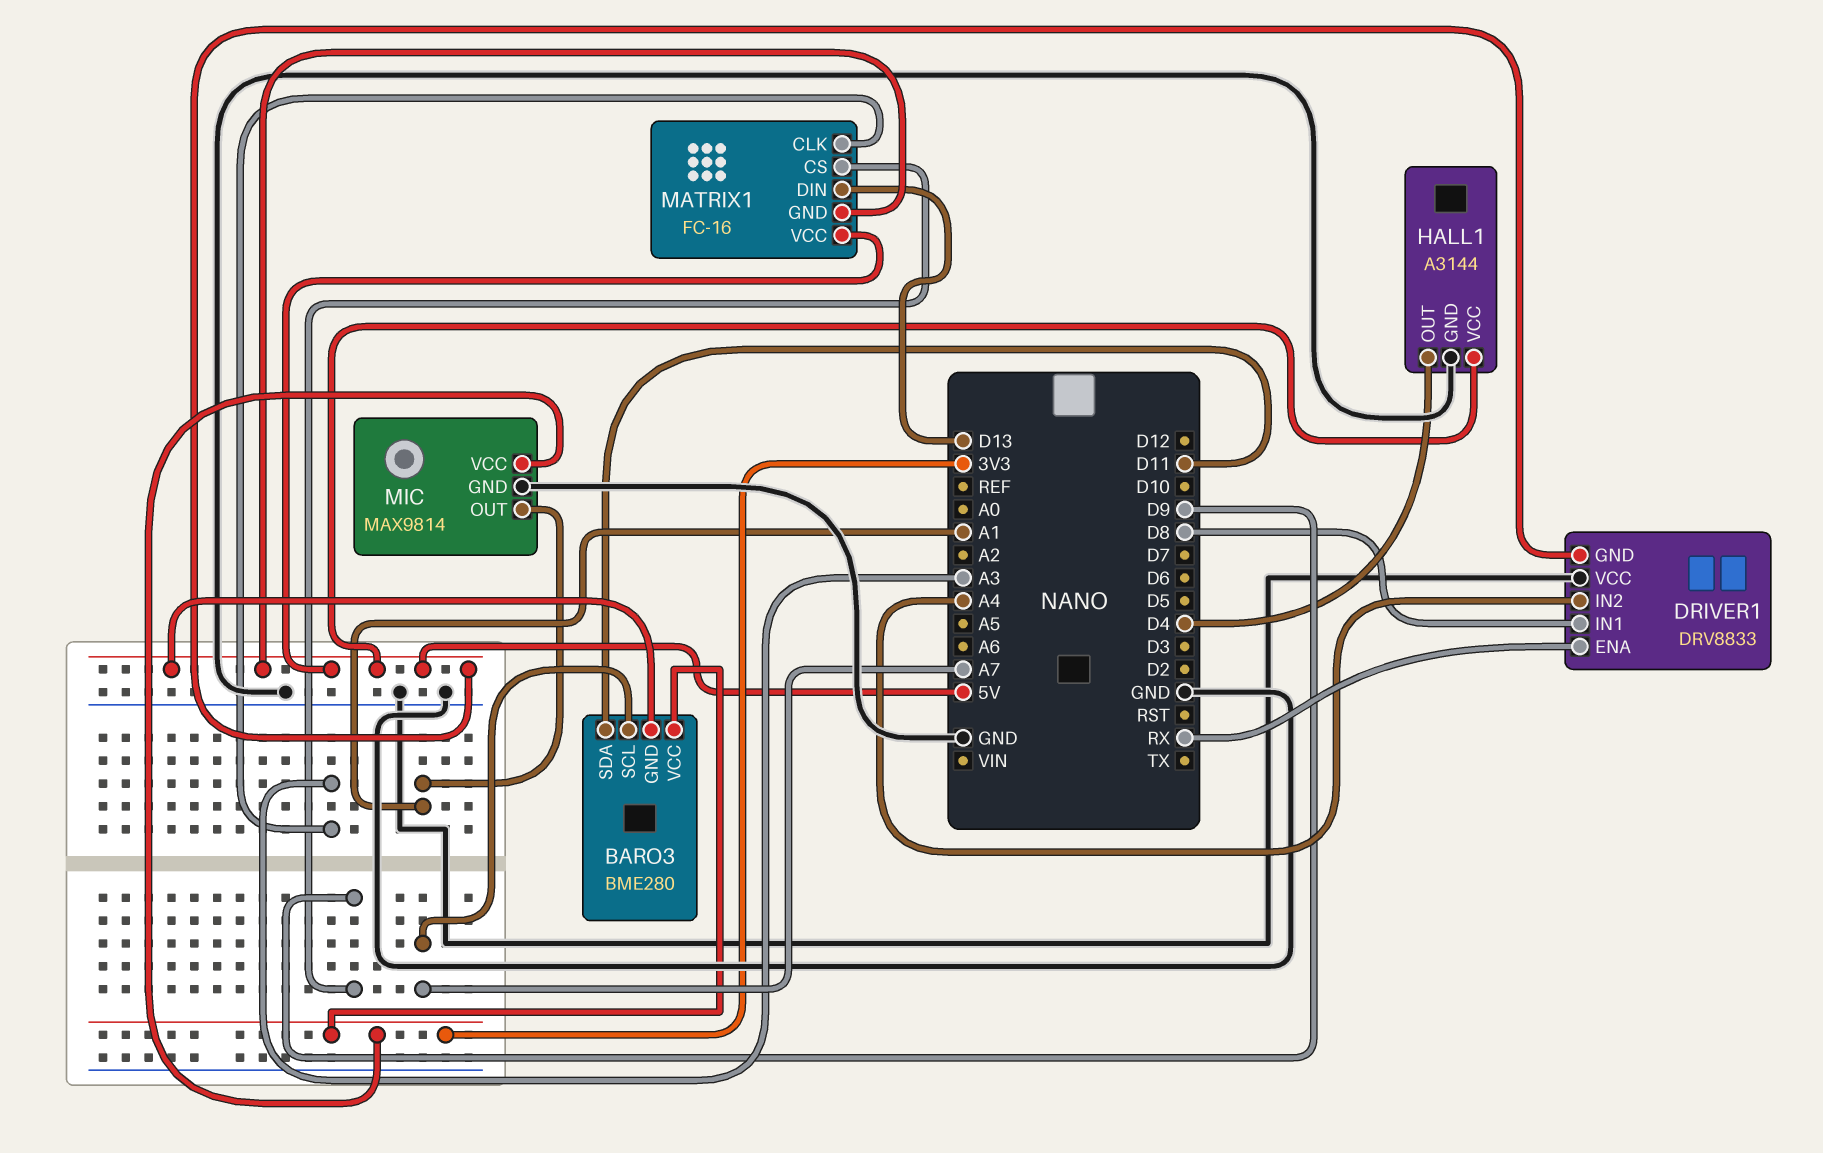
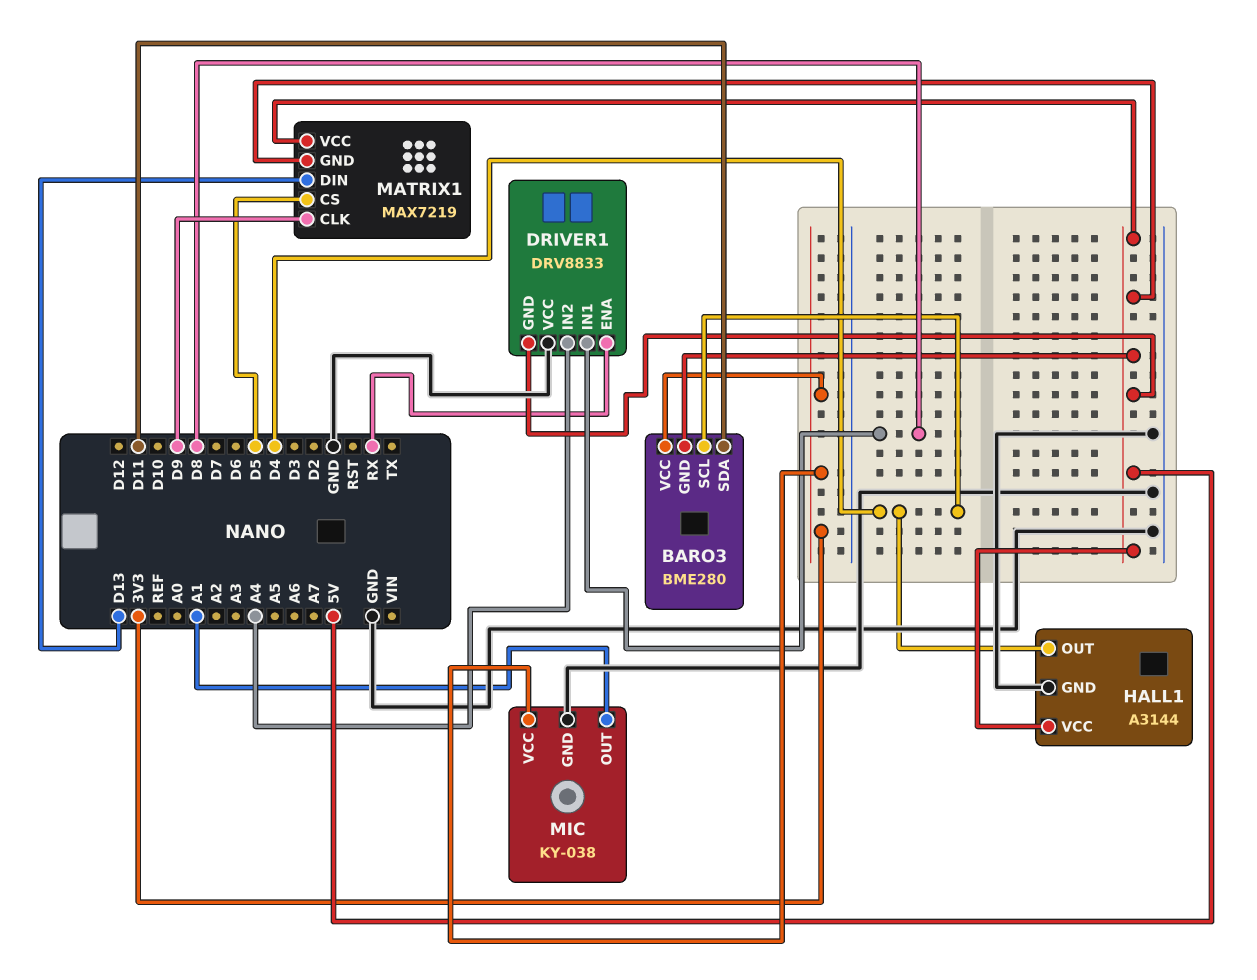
BARO3 pin SCL: A7 -> D4
MATRIX1: FC-16 -> MAX7219
MATRIX1 pin CLK: A3 -> D9
MATRIX1 pin CS: D9 -> D5
MIC: MAX9814 -> KY-038

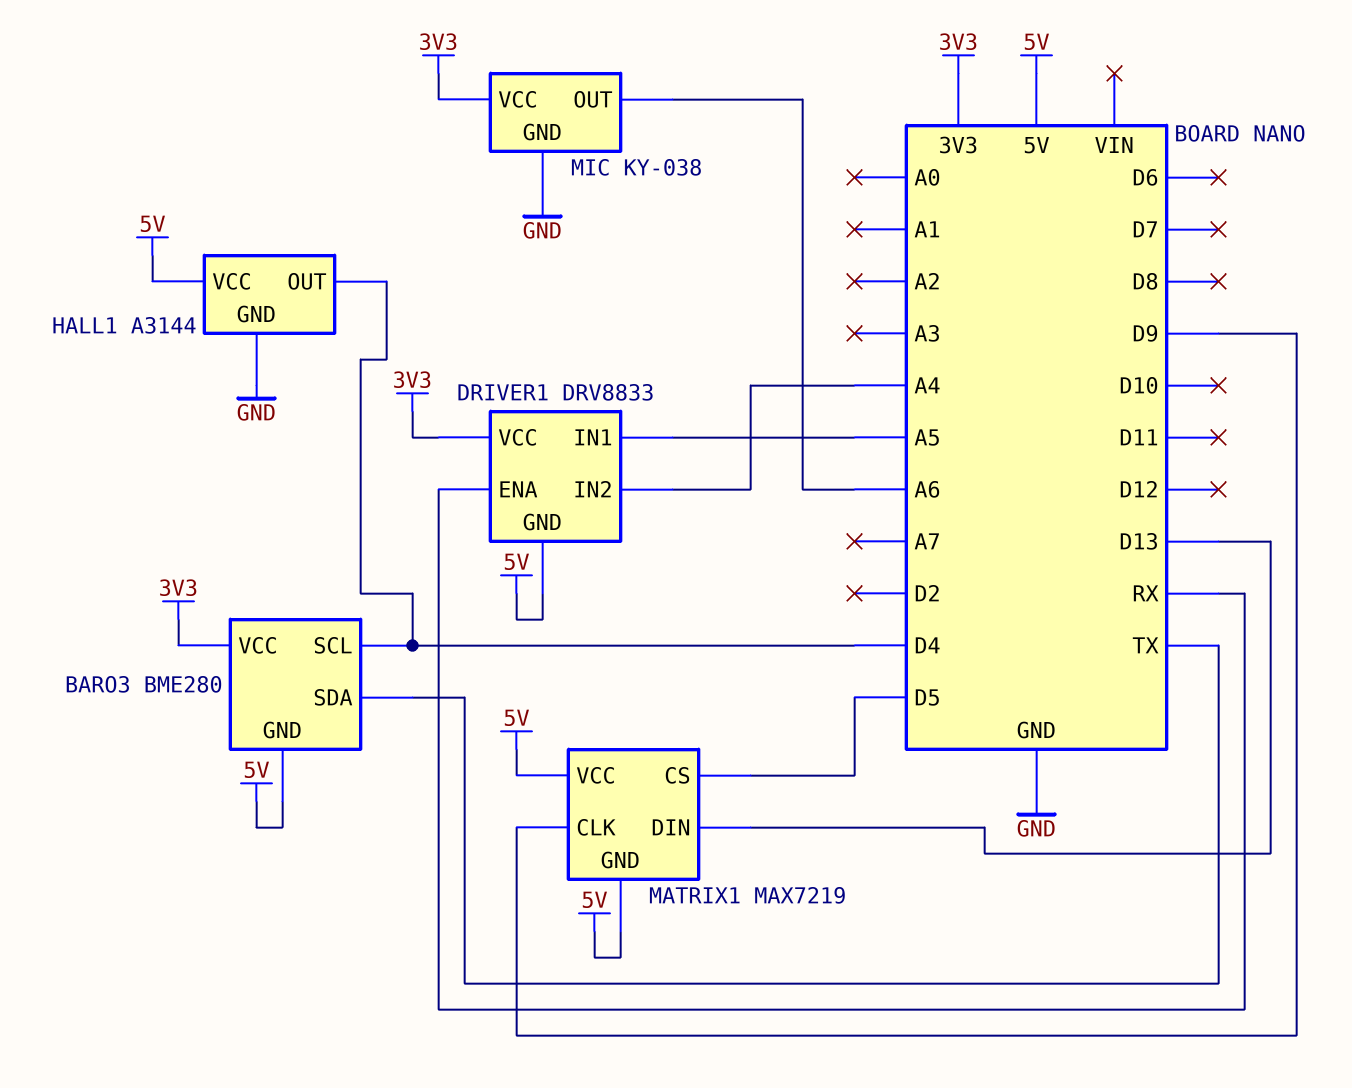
BARO3 pin SDA: D11 -> TX
DRIVER1 pin IN1: D8 -> A5
DRIVER1 pin VCC: GND -> 3V3
MIC pin OUT: A1 -> A6

